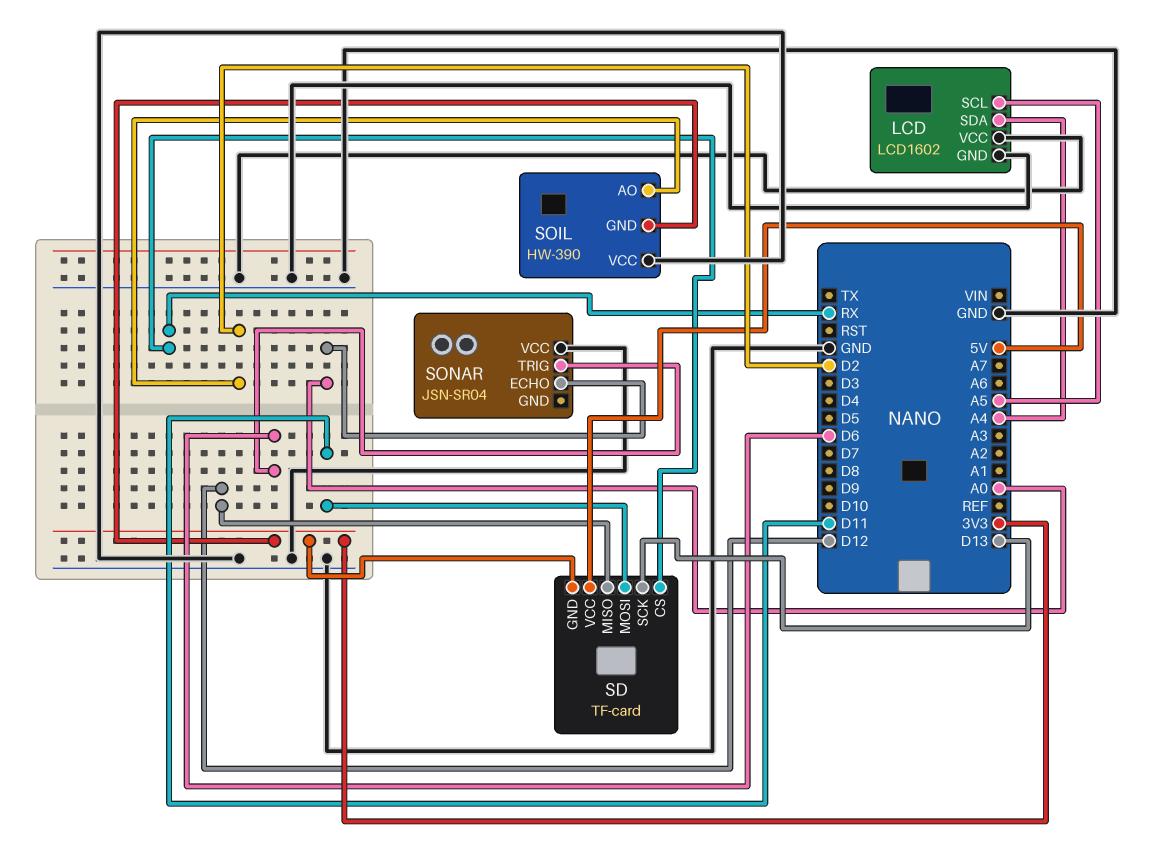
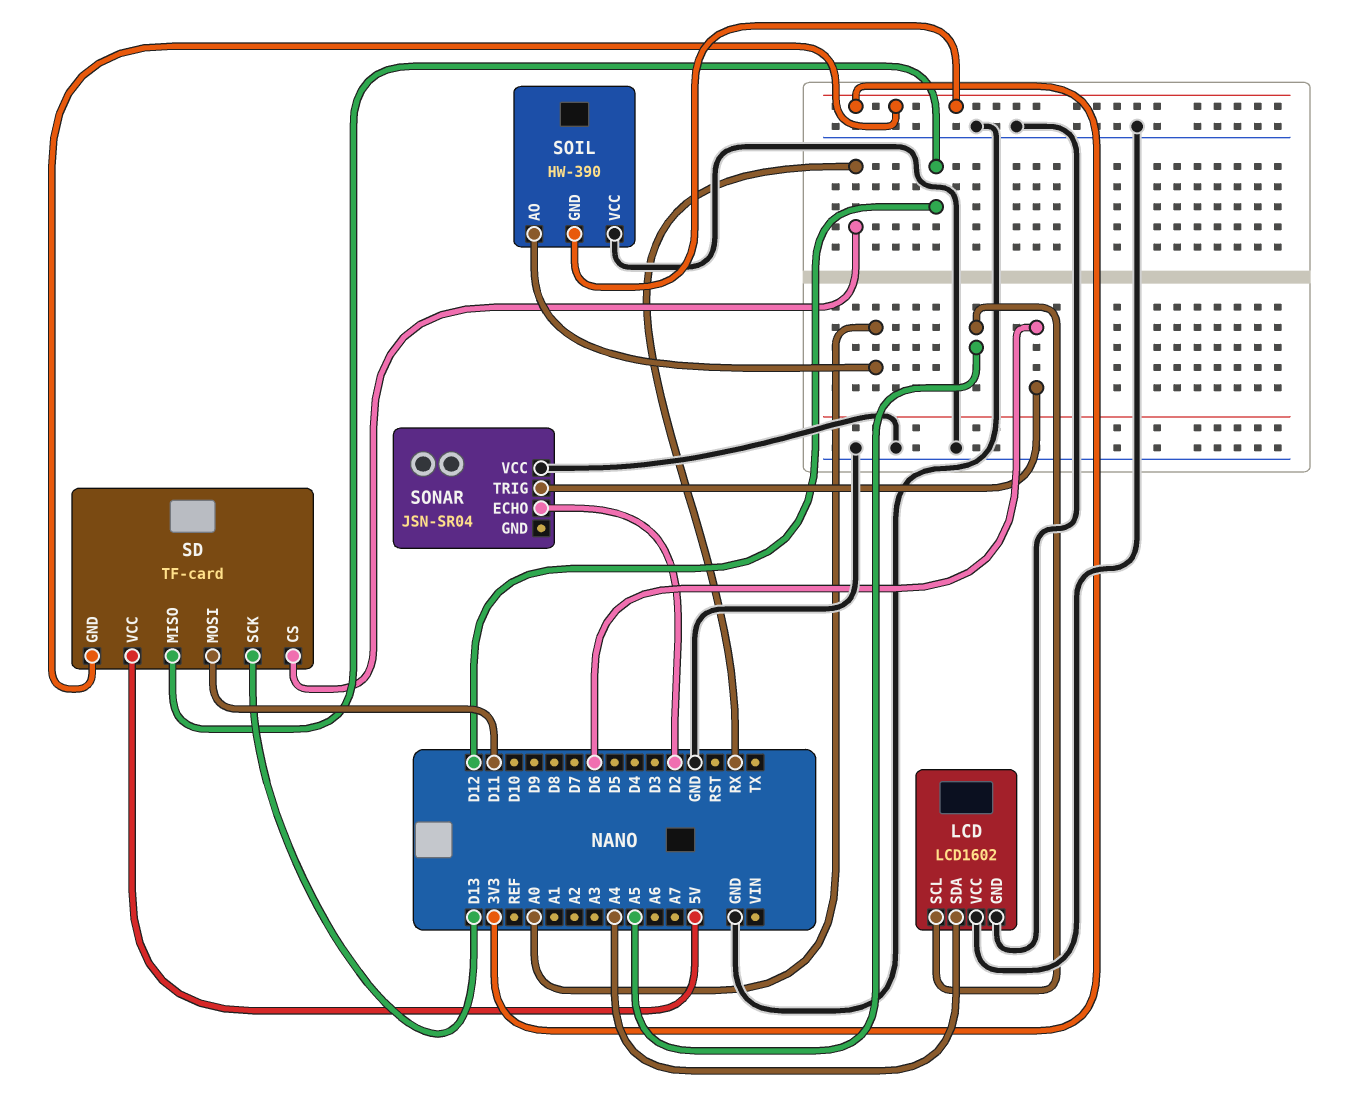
SOIL pin AO: D2 -> A0
SONAR pin ECHO: A0 -> D2

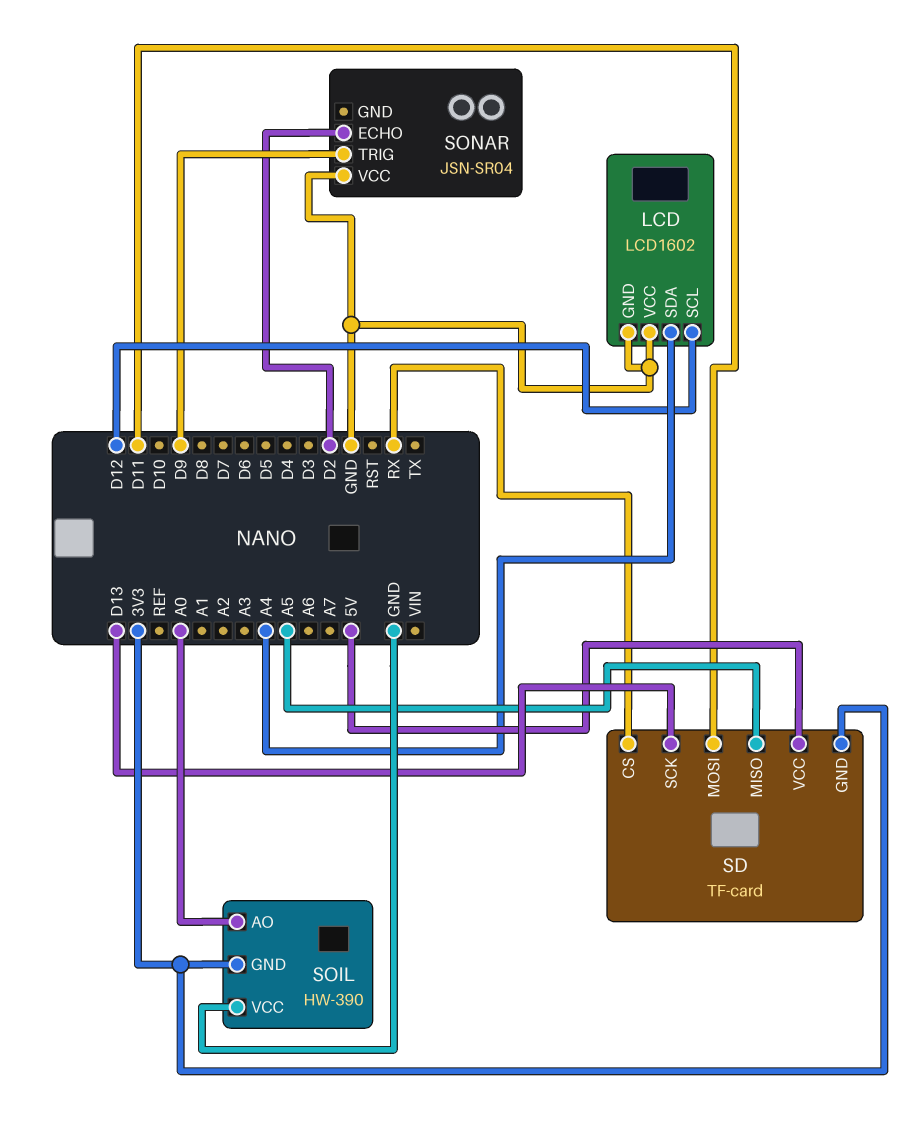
LCD pin SCL: A5 -> D12
SD pin MISO: D12 -> A5
SONAR pin TRIG: D6 -> D9

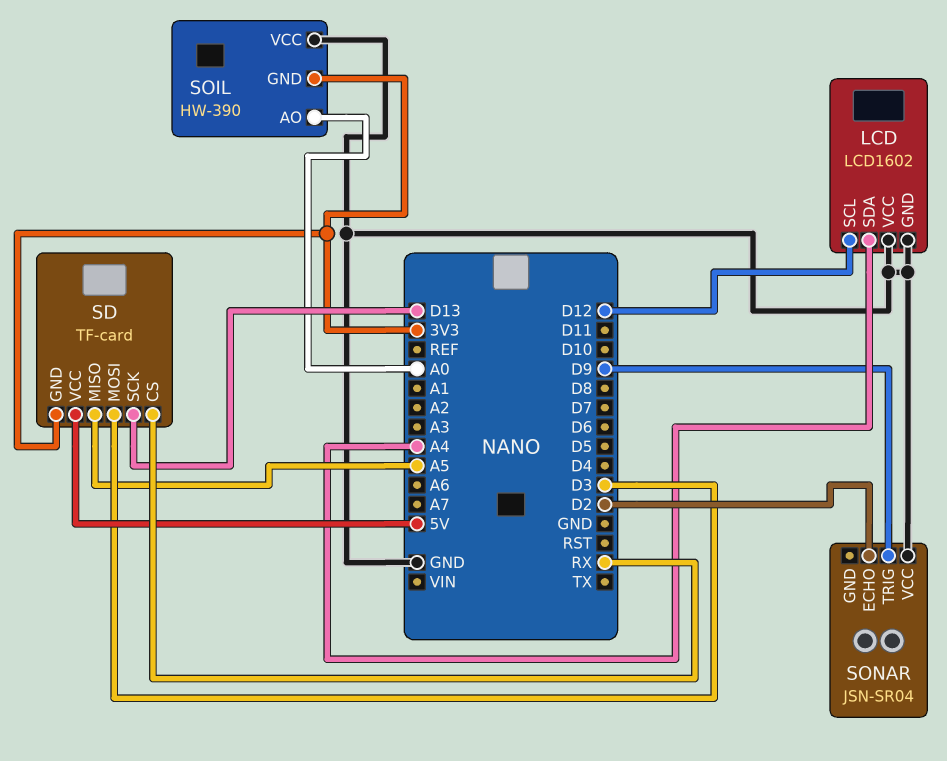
SD pin MOSI: D11 -> D3

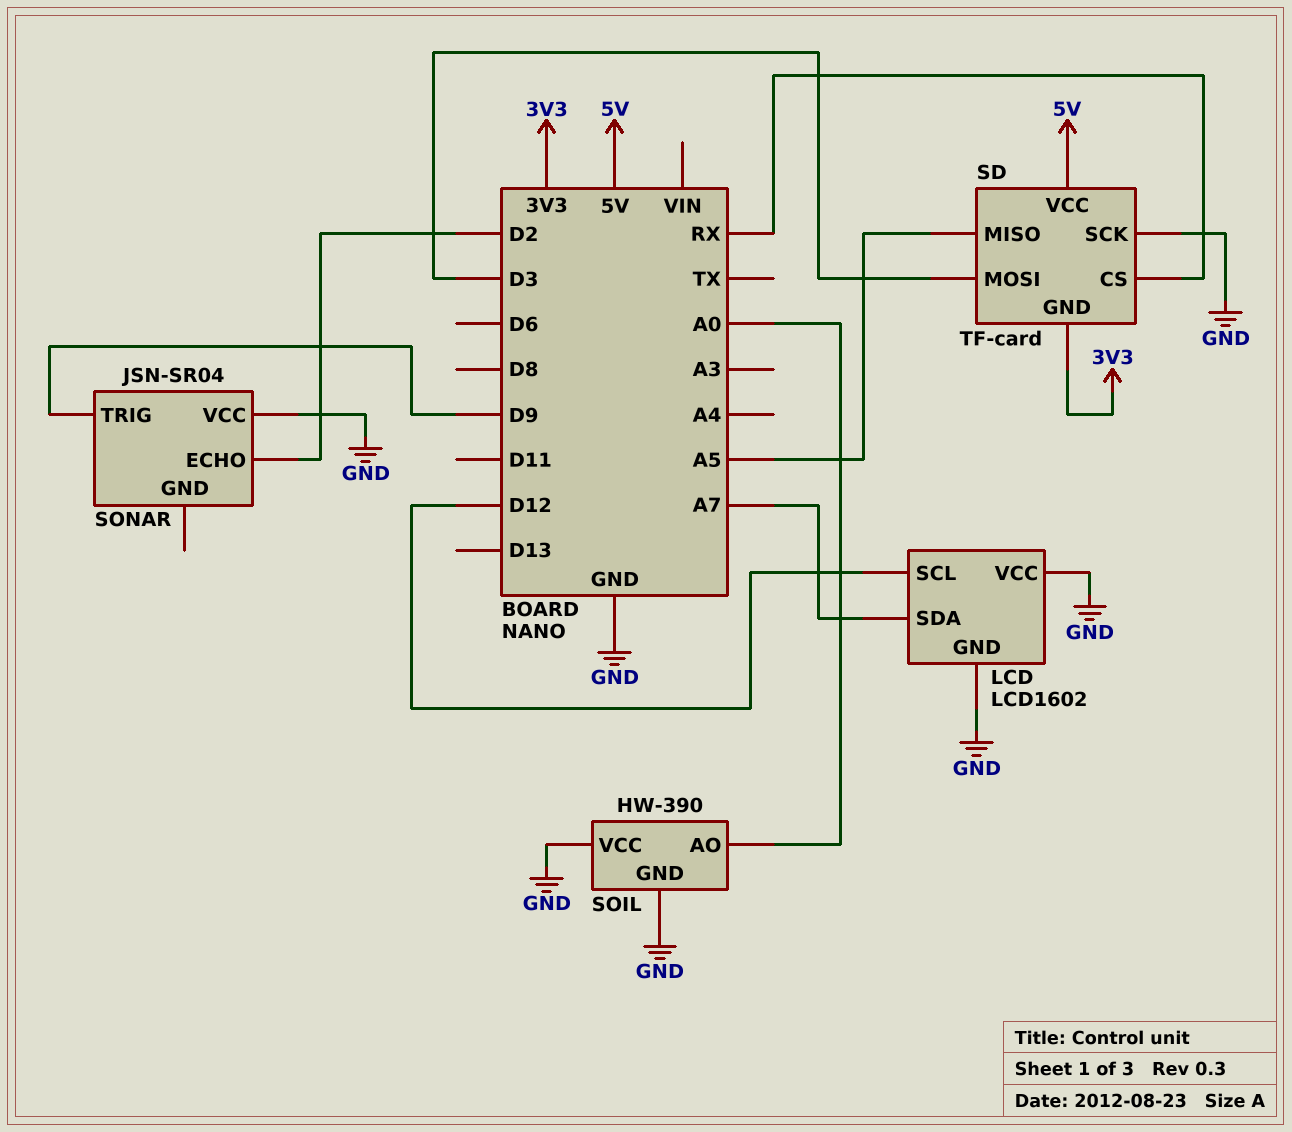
LCD pin SDA: A4 -> A7
SD pin SCK: D13 -> GND
SOIL pin GND: 3V3 -> GND

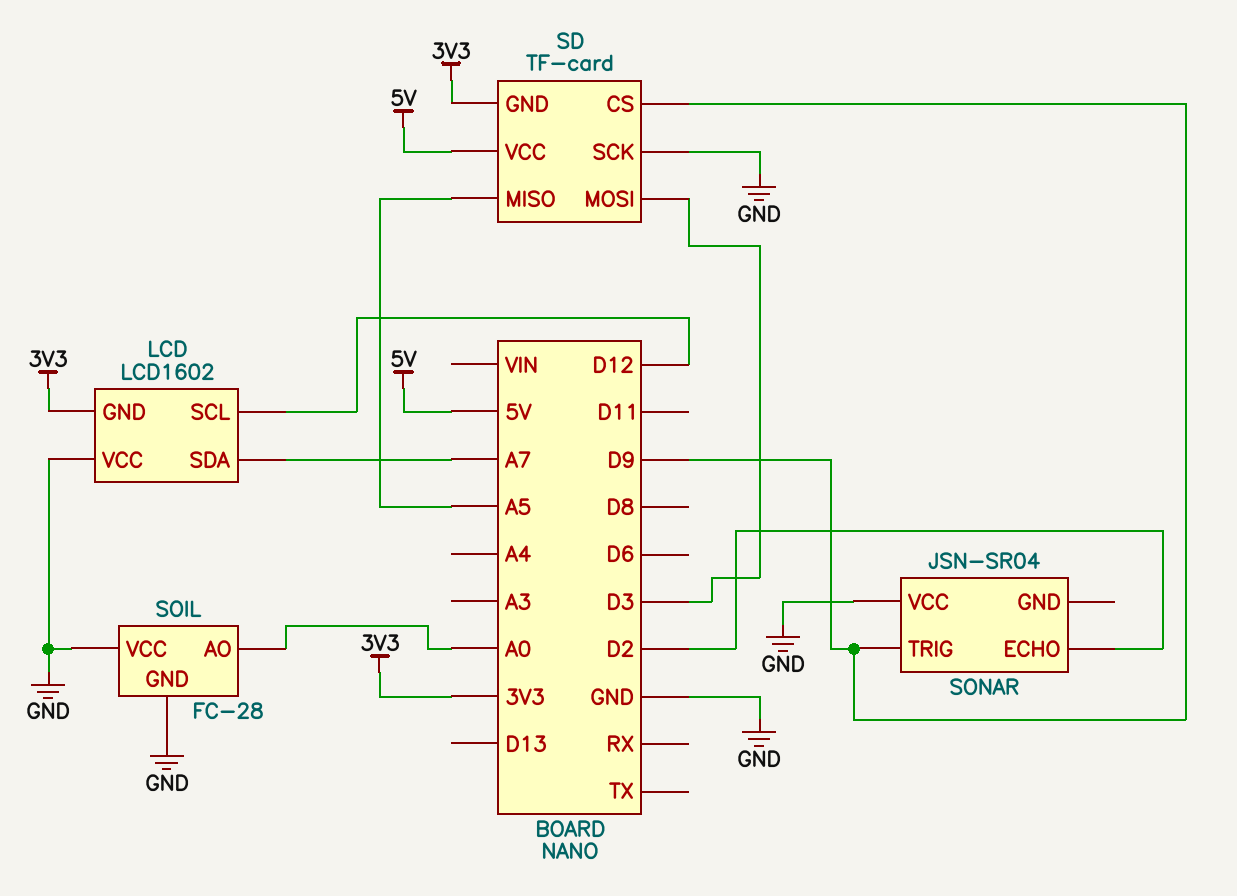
LCD pin GND: GND -> 3V3
SD pin CS: RX -> D9
SOIL: HW-390 -> FC-28

